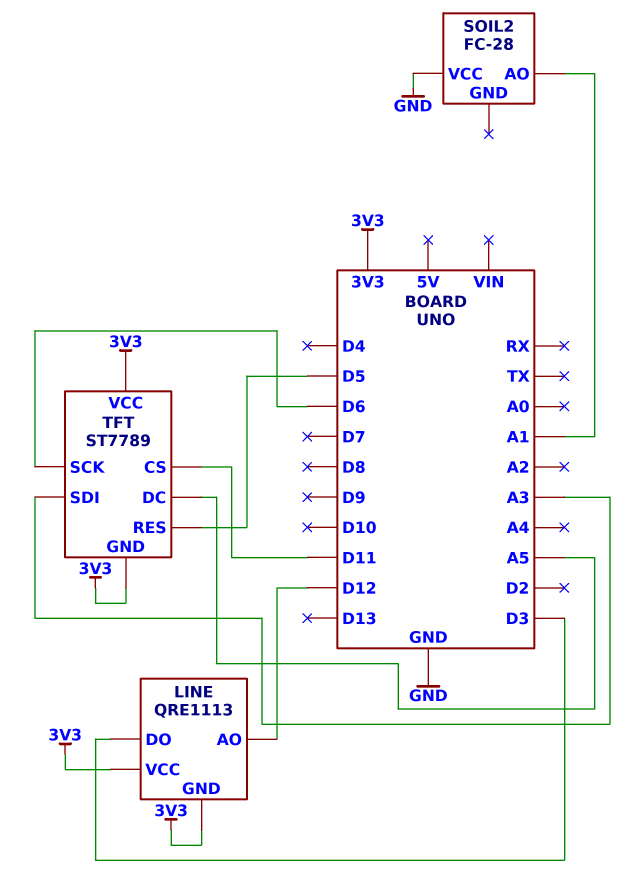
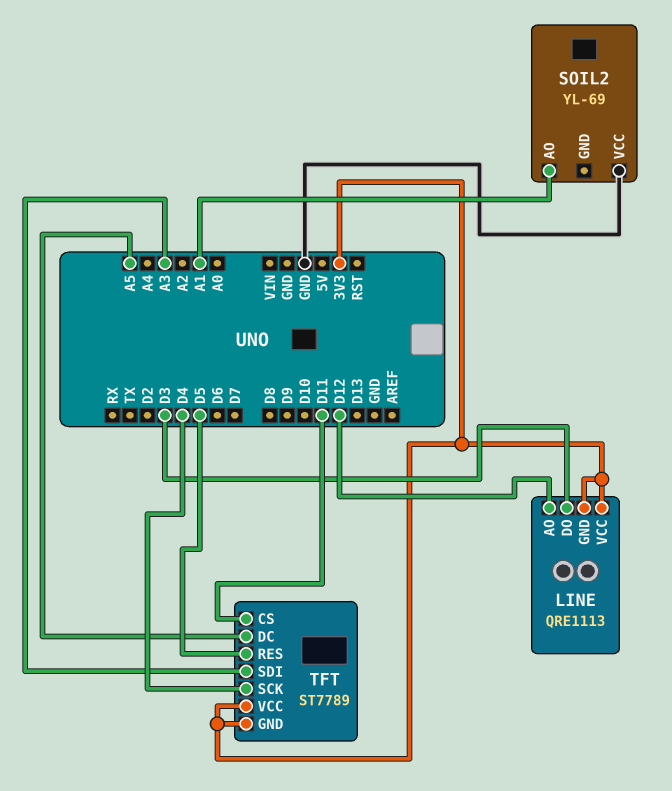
SOIL2: FC-28 -> YL-69
TFT pin SCK: D6 -> D4

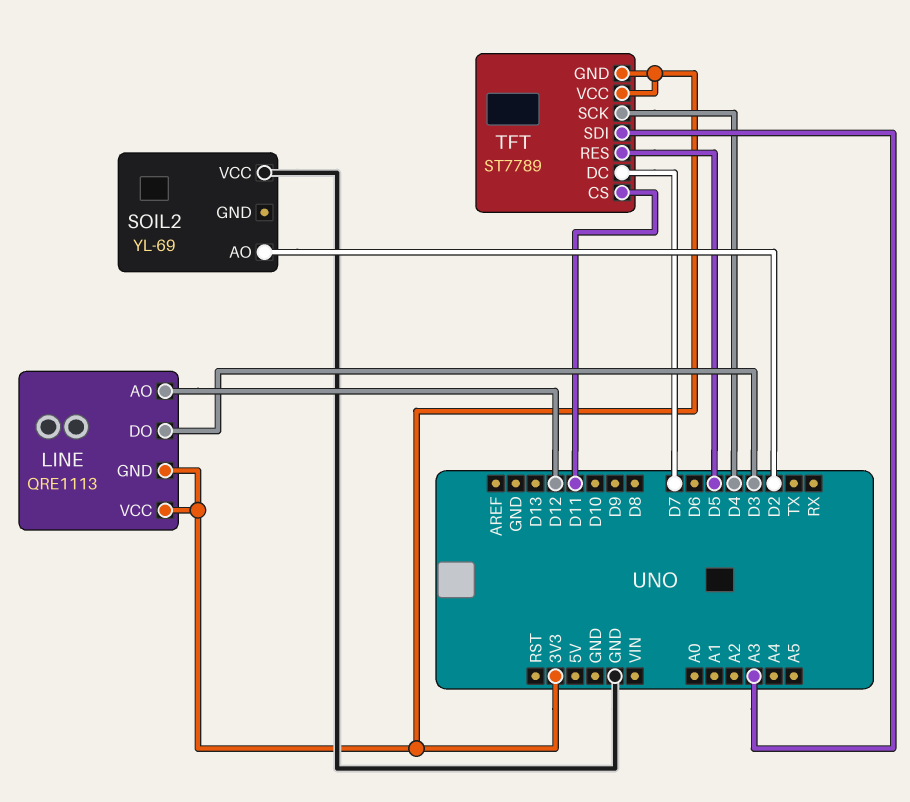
SOIL2 pin AO: A1 -> D2
TFT pin DC: A5 -> D7

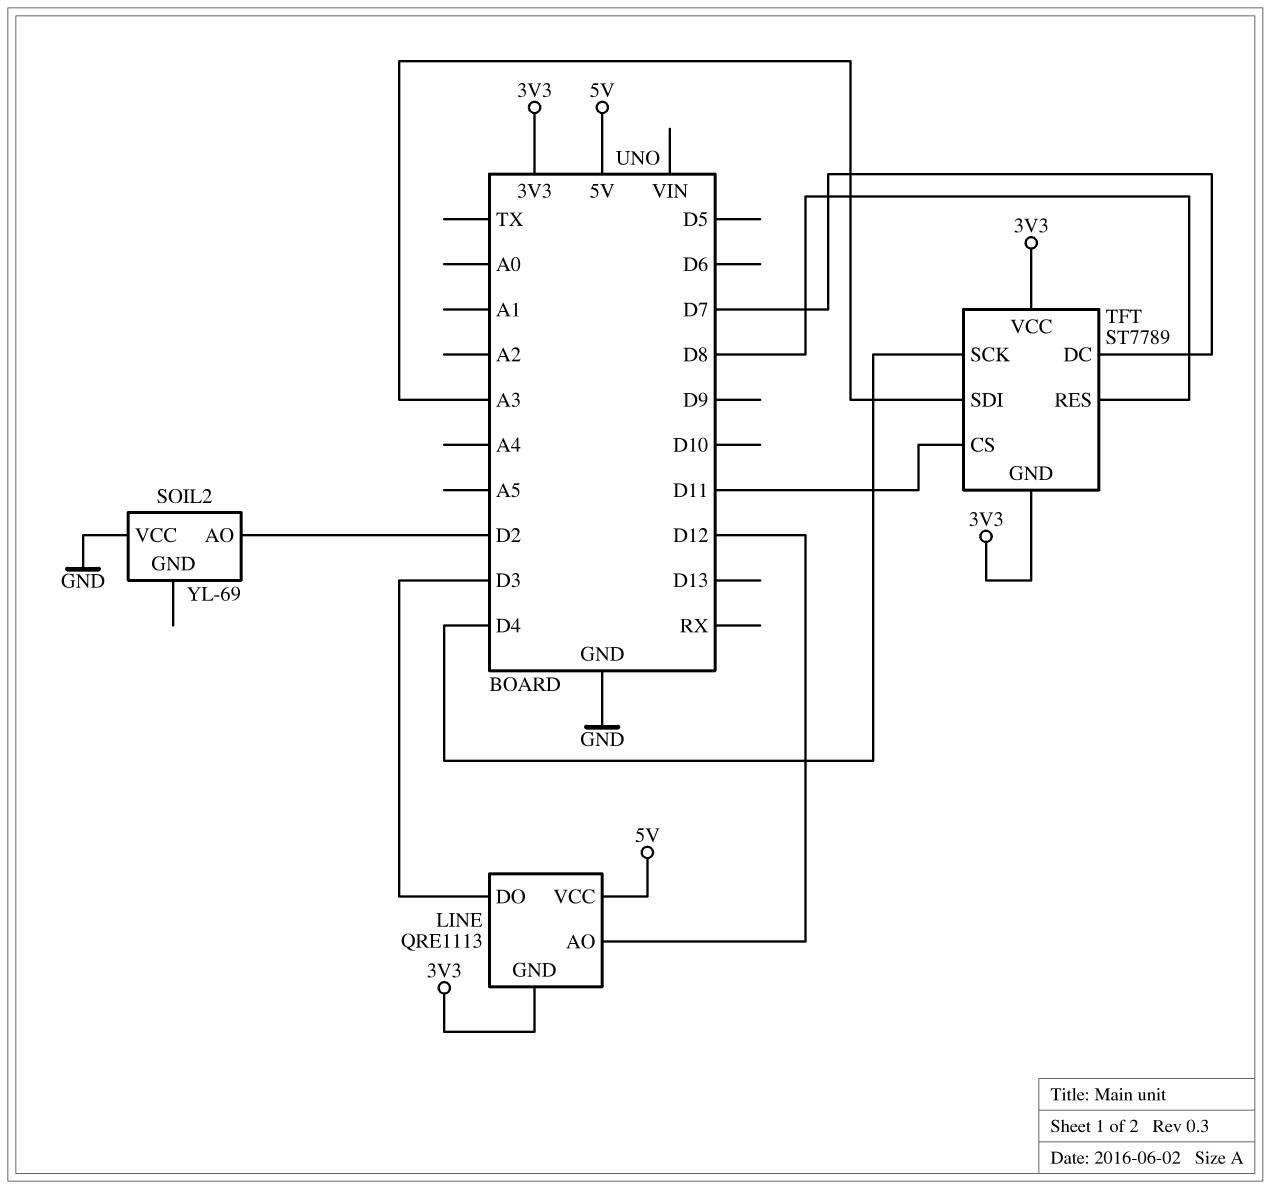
LINE pin VCC: 3V3 -> 5V
TFT pin RES: D5 -> D8

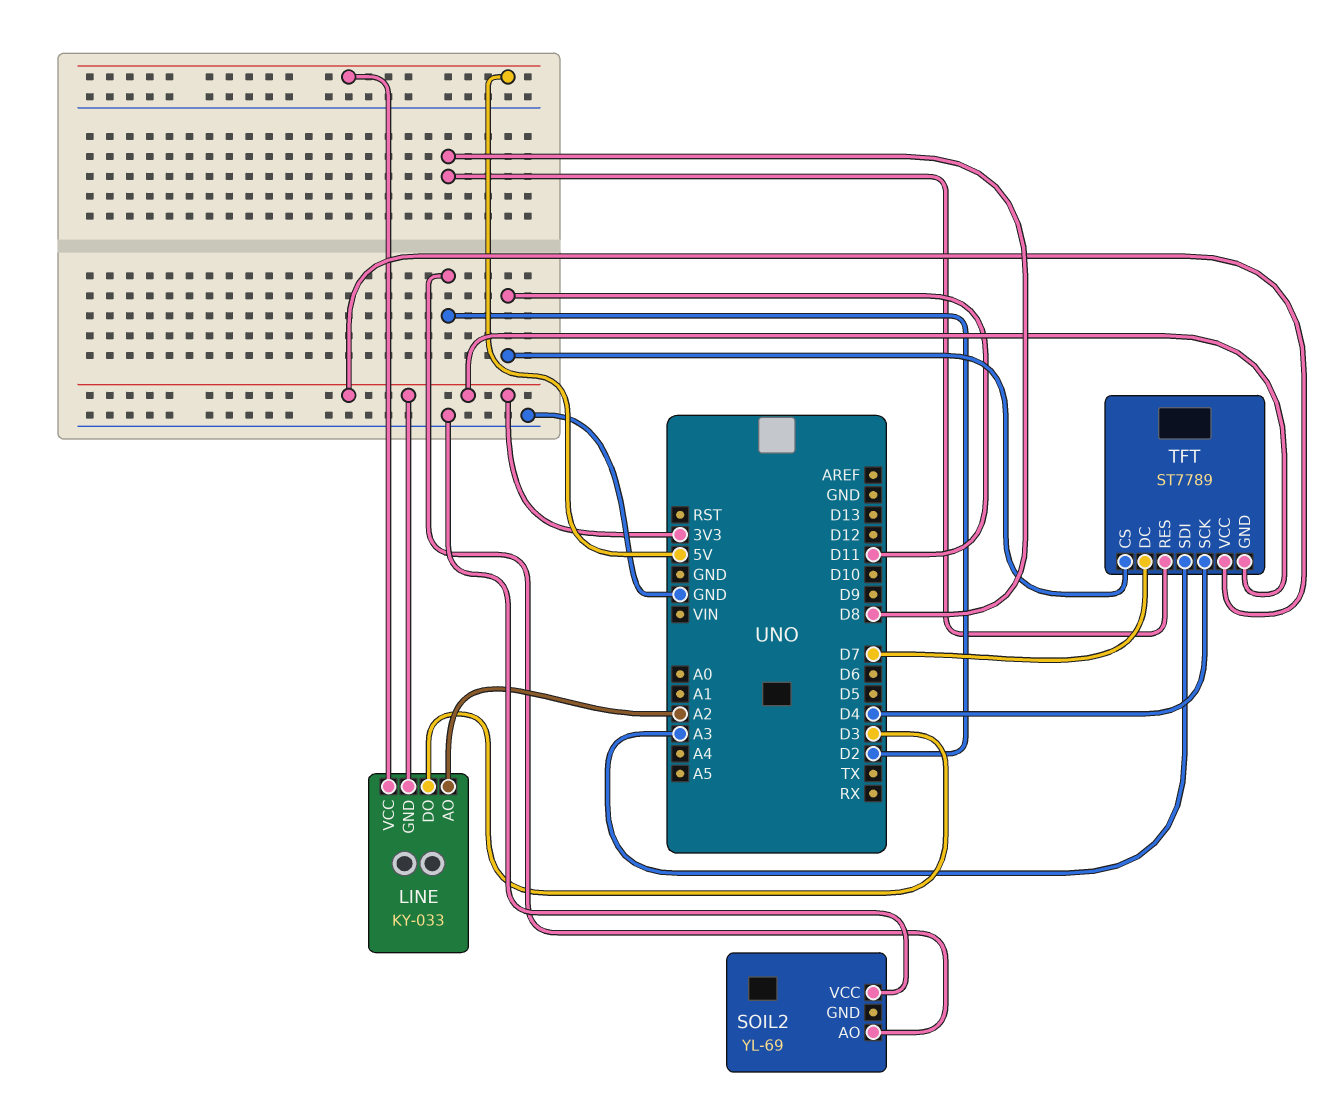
LINE: QRE1113 -> KY-033
LINE pin AO: D12 -> A2

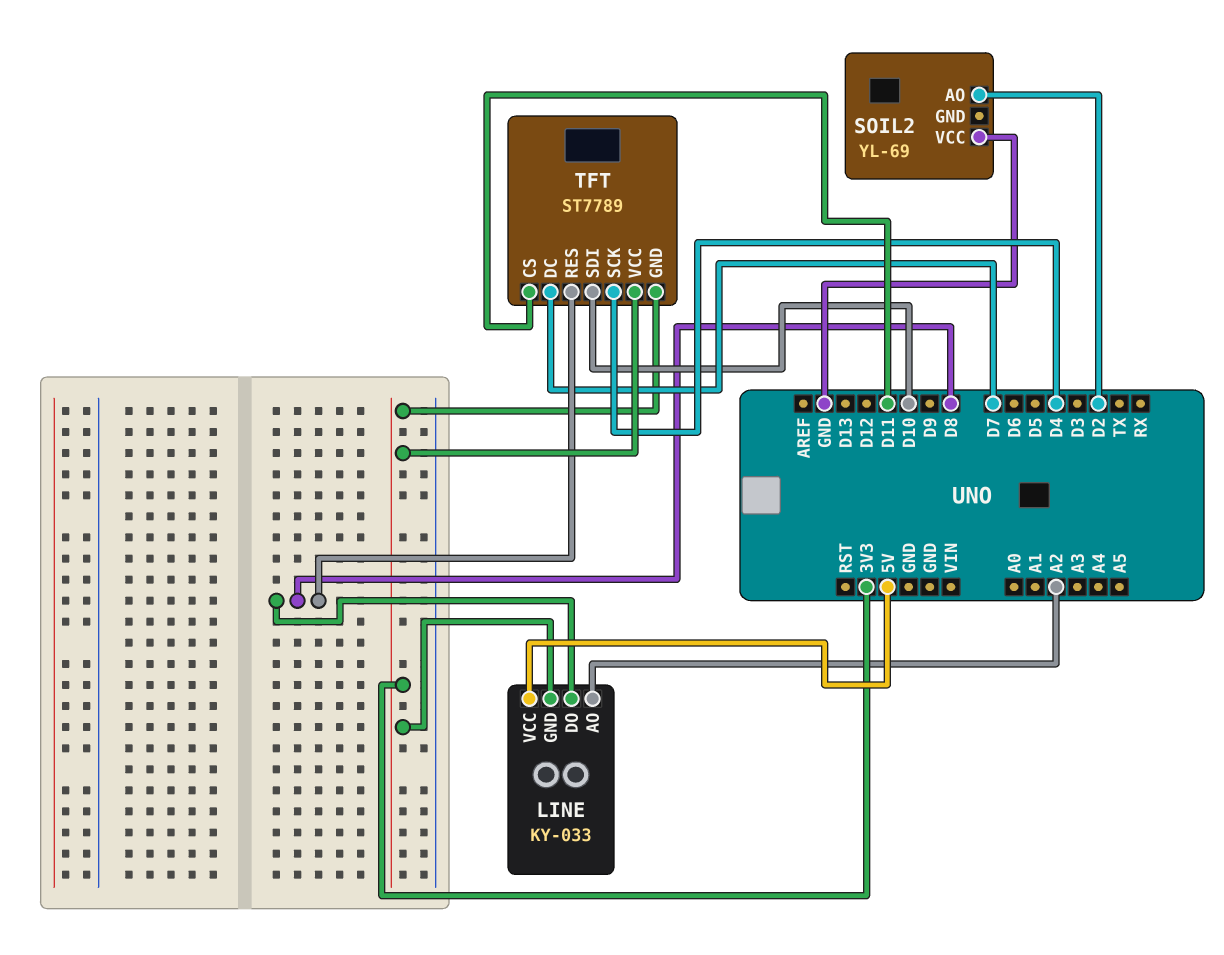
LINE pin DO: D3 -> D8
TFT pin SDI: A3 -> D10

